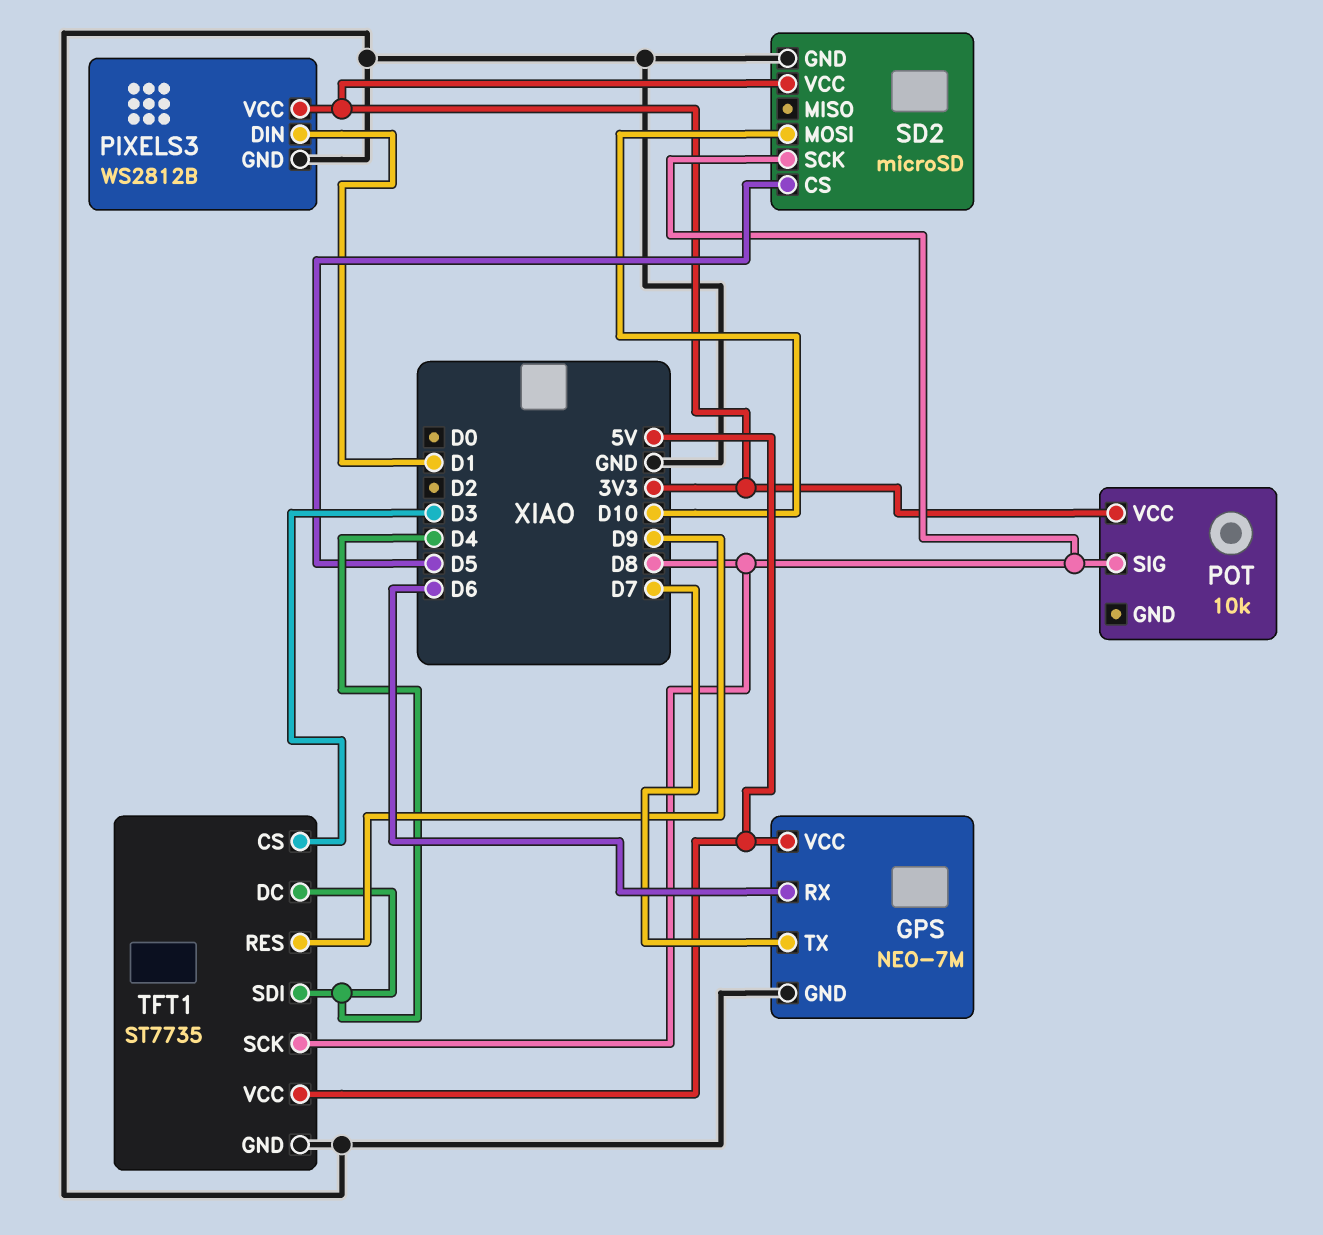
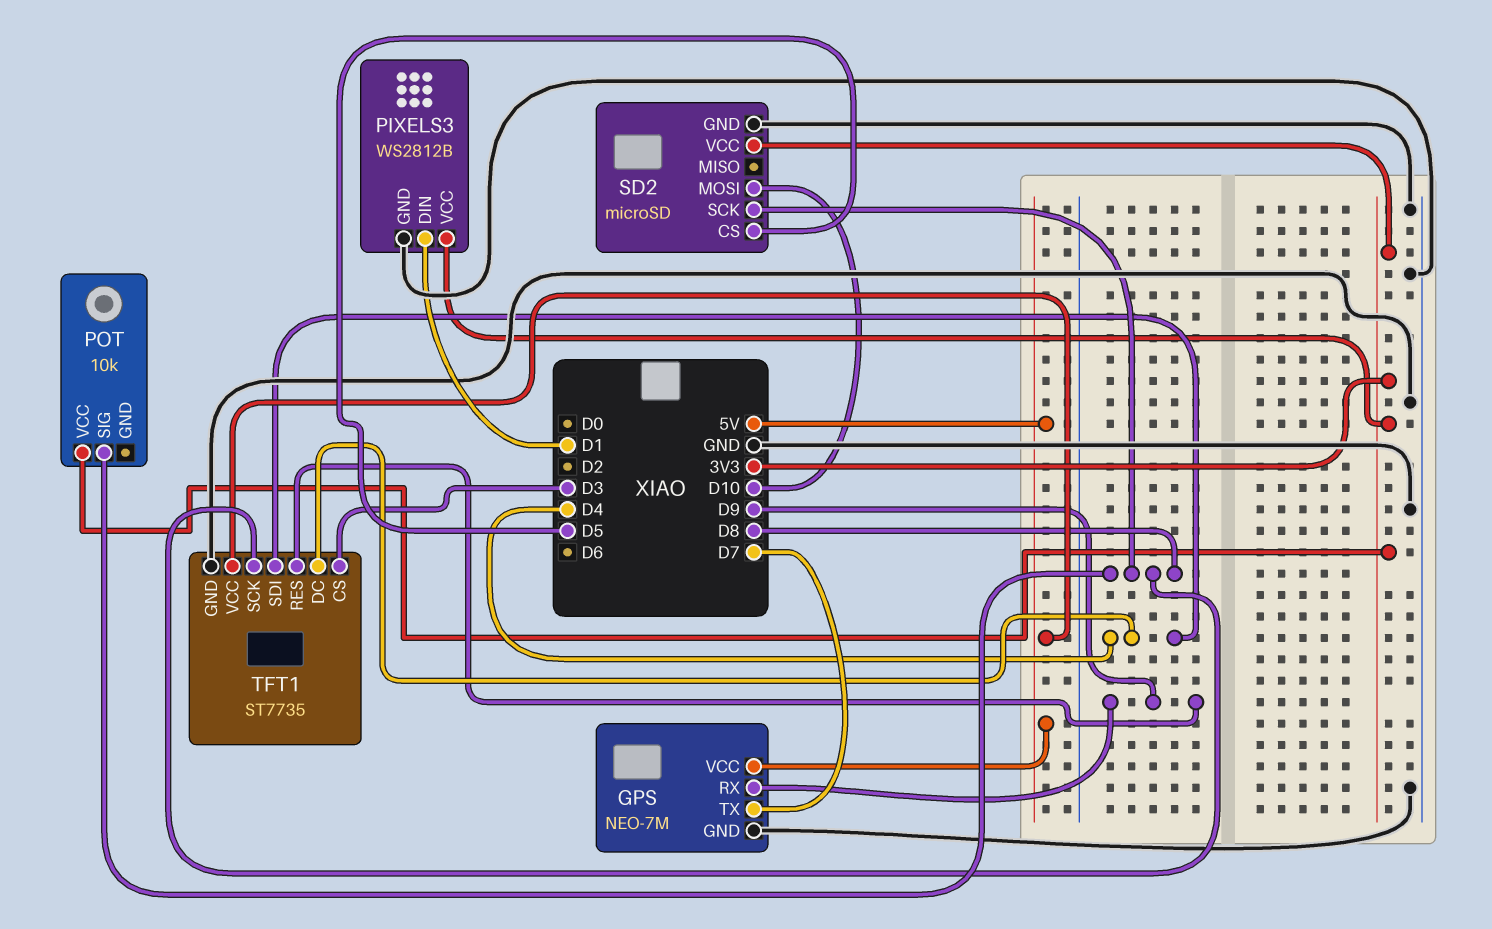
GPS pin RX: D6 -> D9

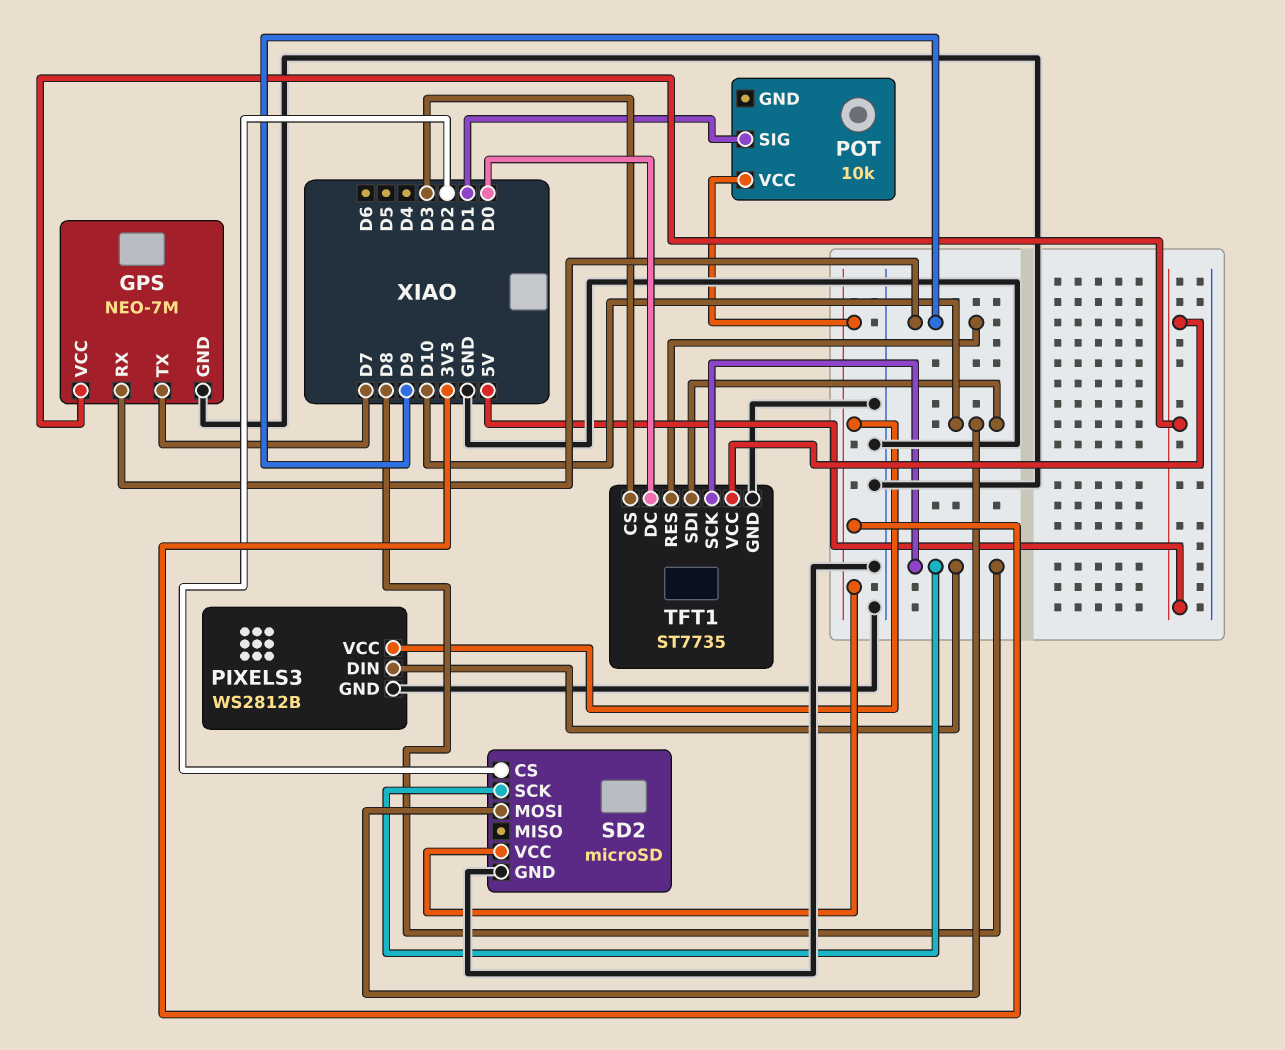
PIXELS3 pin DIN: D1 -> D8
POT pin SIG: D8 -> D1
SD2 pin CS: D5 -> D2
TFT1 pin DC: D4 -> D0
TFT1 pin SDI: D4 -> D10

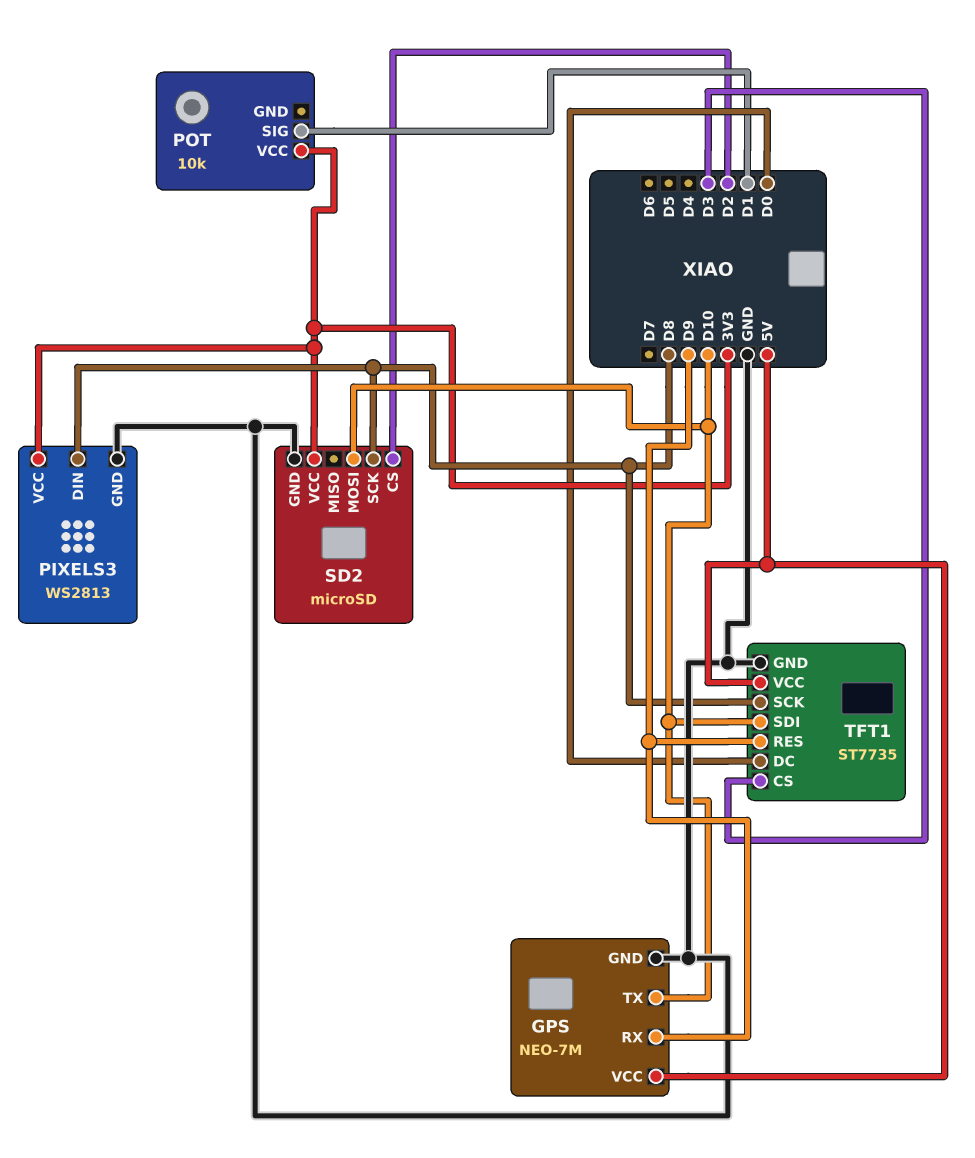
GPS pin TX: D7 -> D10
PIXELS3: WS2812B -> WS2813

